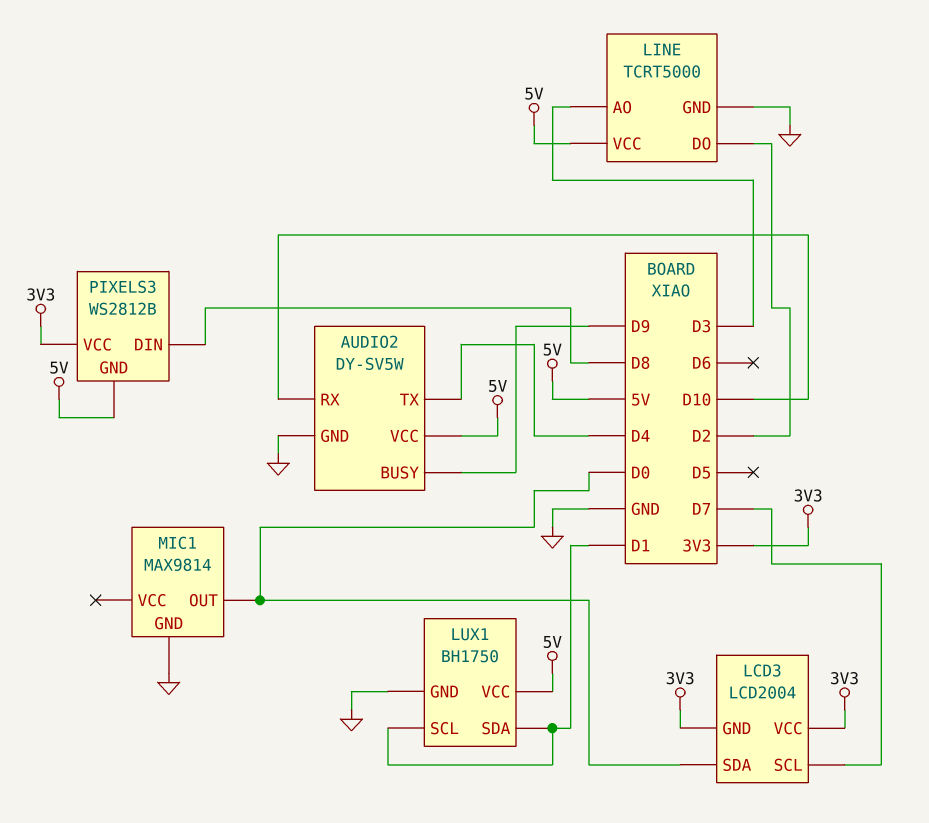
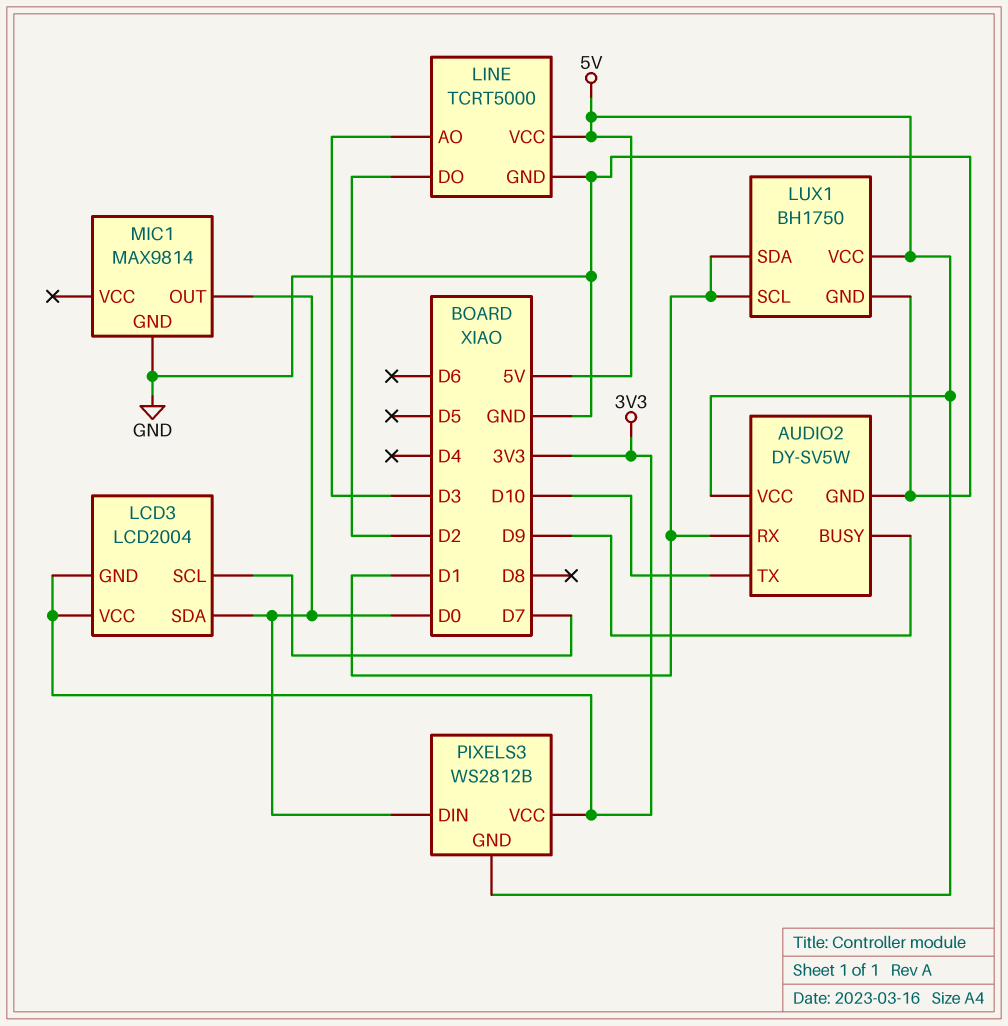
AUDIO2 pin RX: D10 -> D1
AUDIO2 pin TX: D4 -> D10
PIXELS3 pin DIN: D8 -> D0

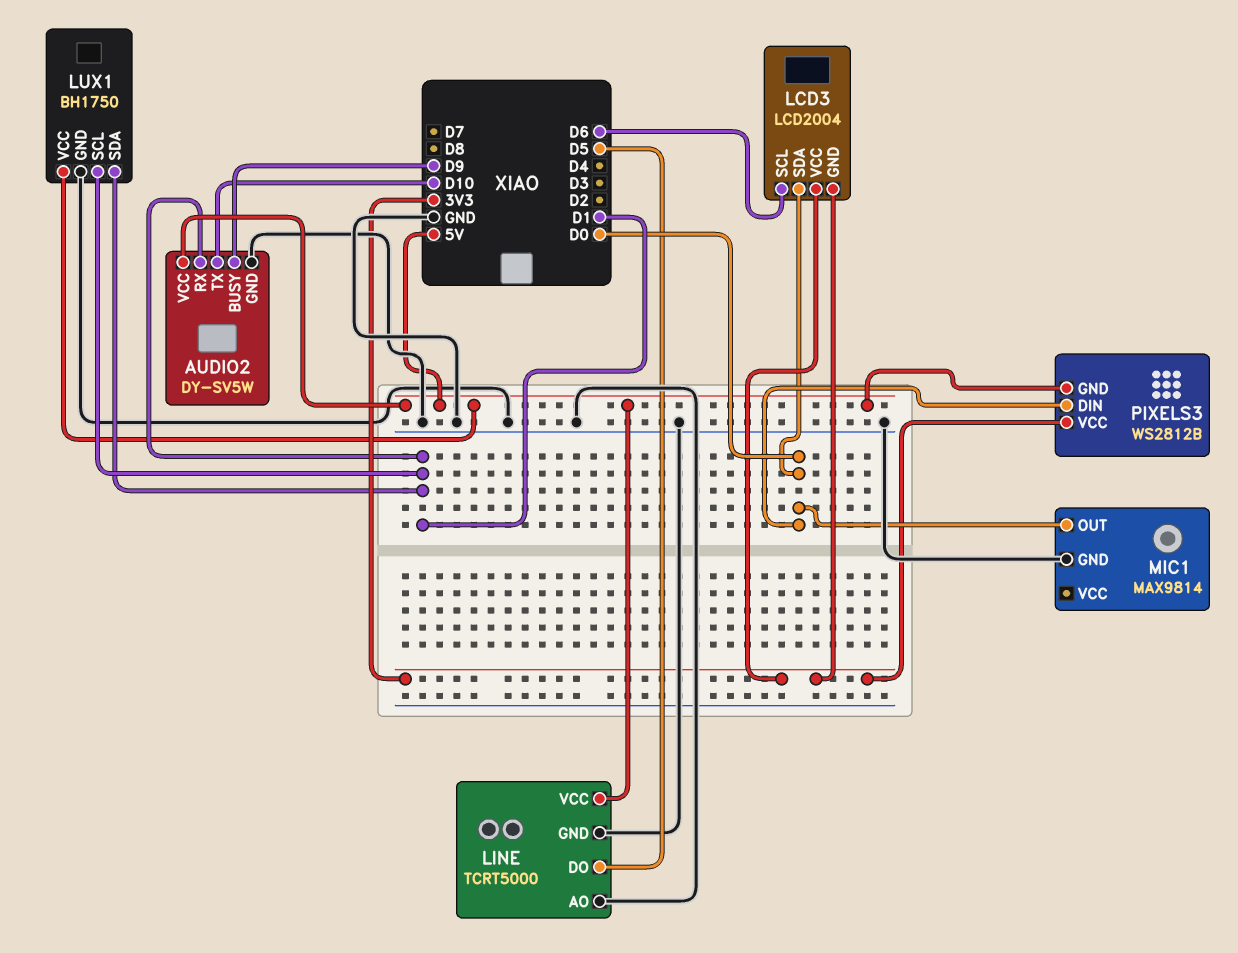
LCD3 pin SCL: D7 -> D6
LINE pin AO: D3 -> GND
LINE pin DO: D2 -> D5

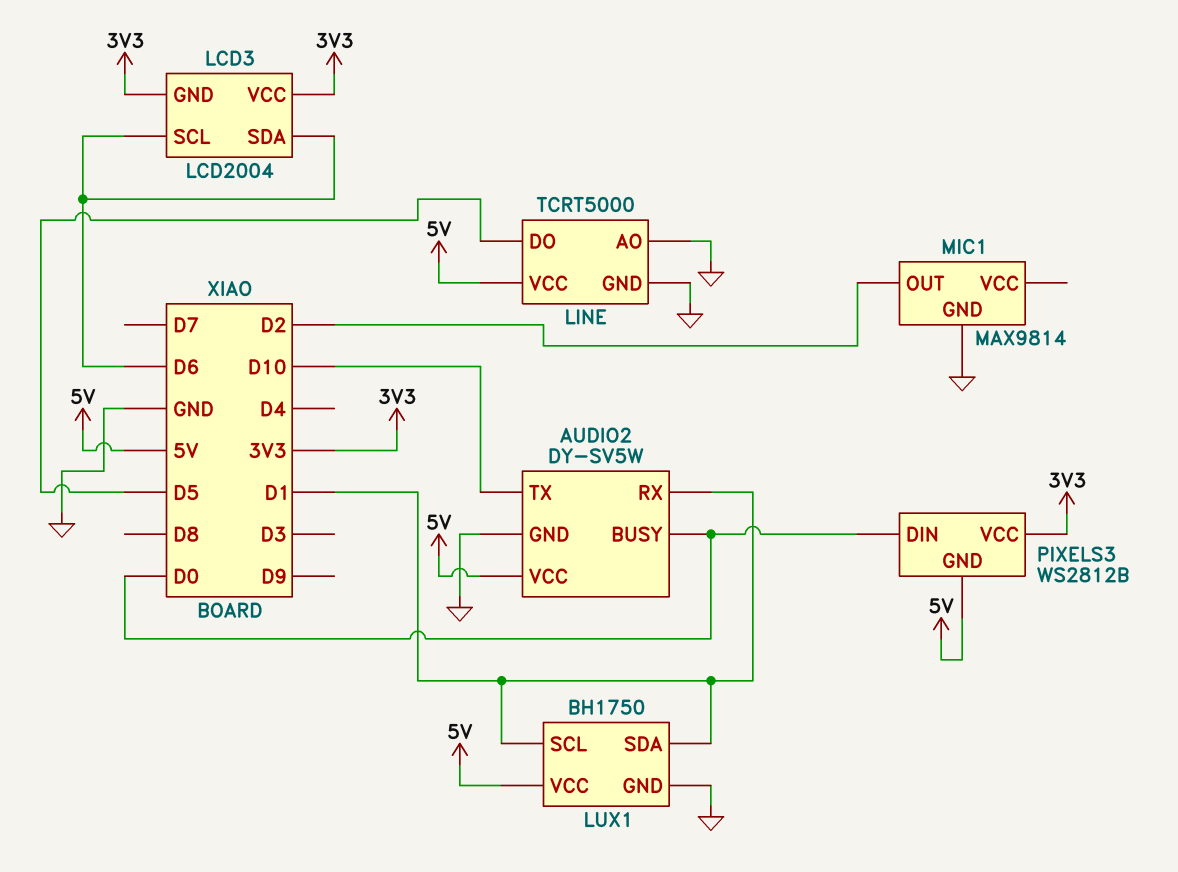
AUDIO2 pin BUSY: D9 -> D0
LCD3 pin SDA: D0 -> D6
MIC1 pin OUT: D0 -> D2

